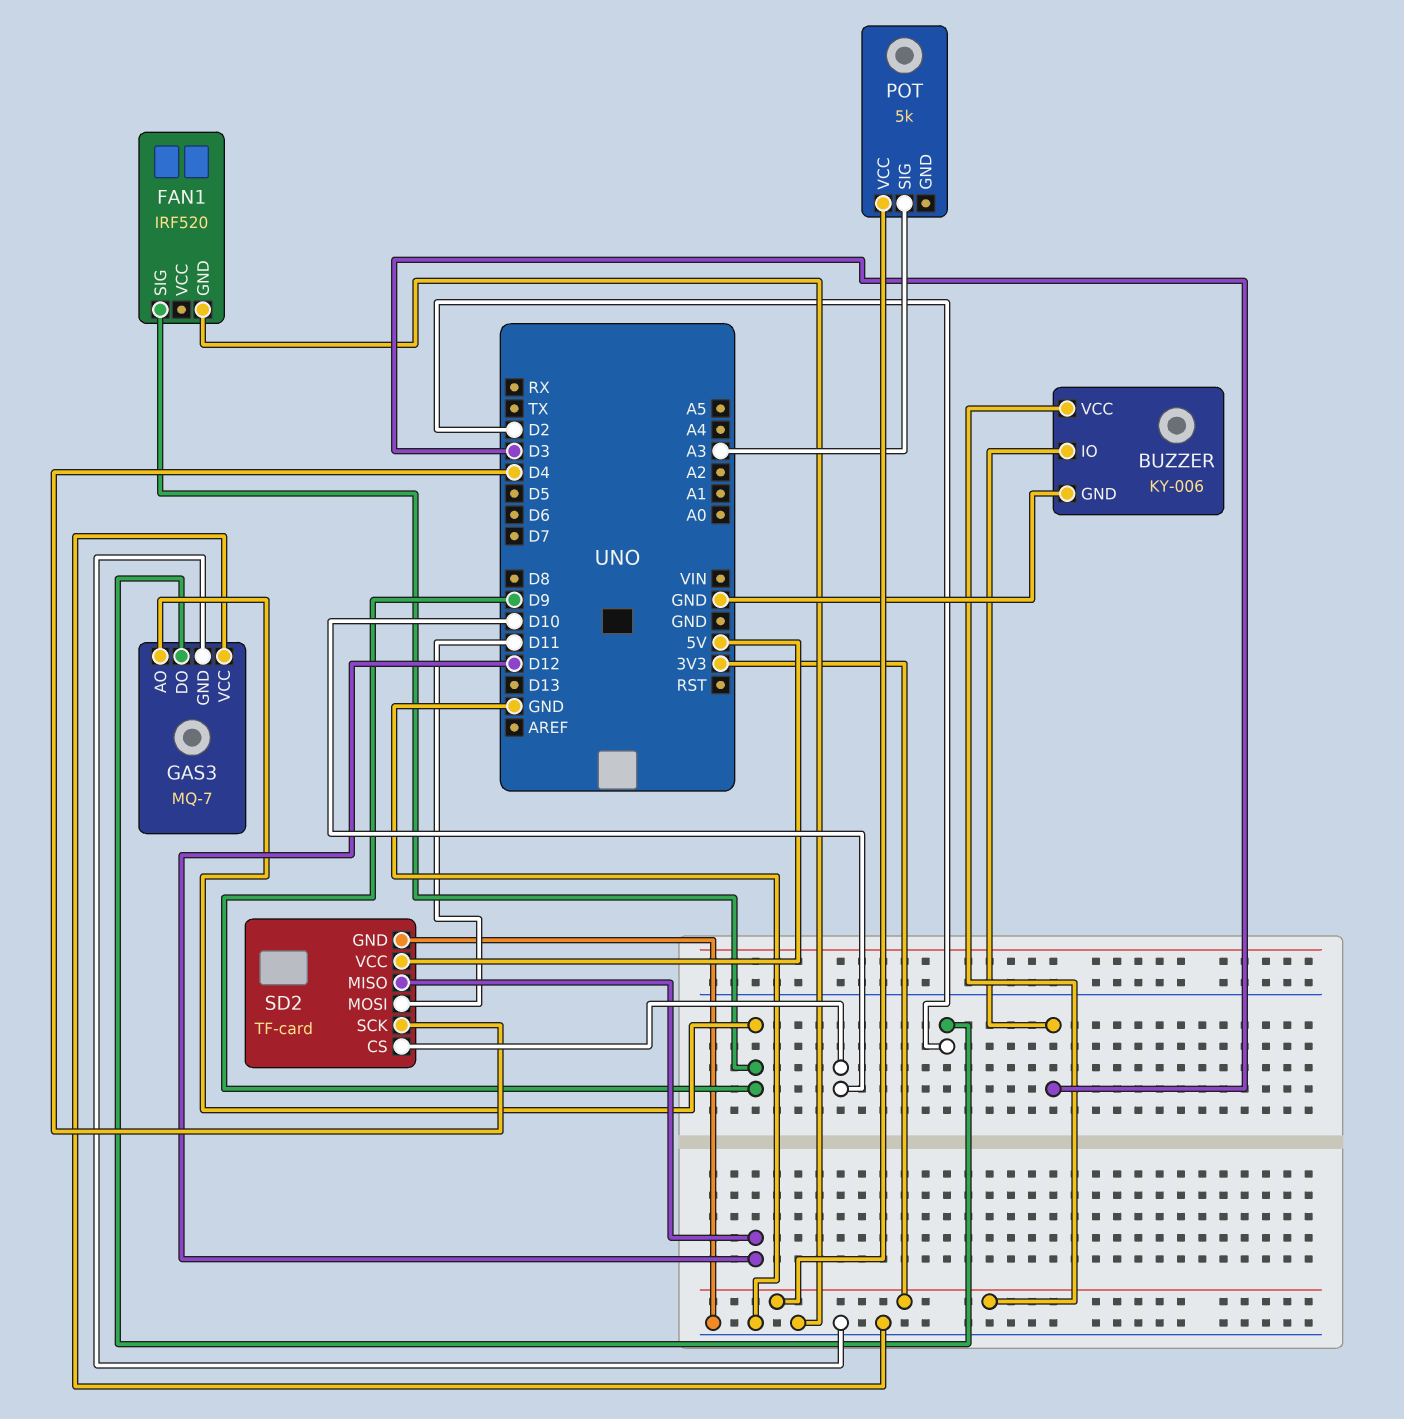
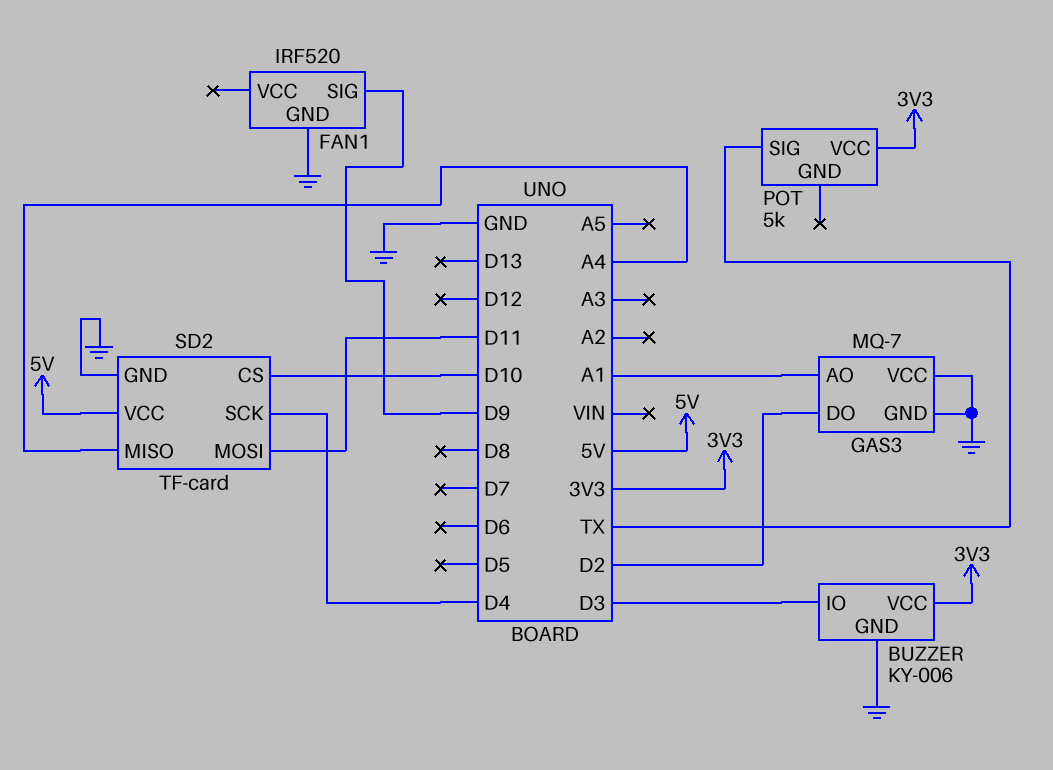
GAS3 pin AO: D9 -> A1
POT pin SIG: A3 -> TX
SD2 pin MISO: D12 -> A4

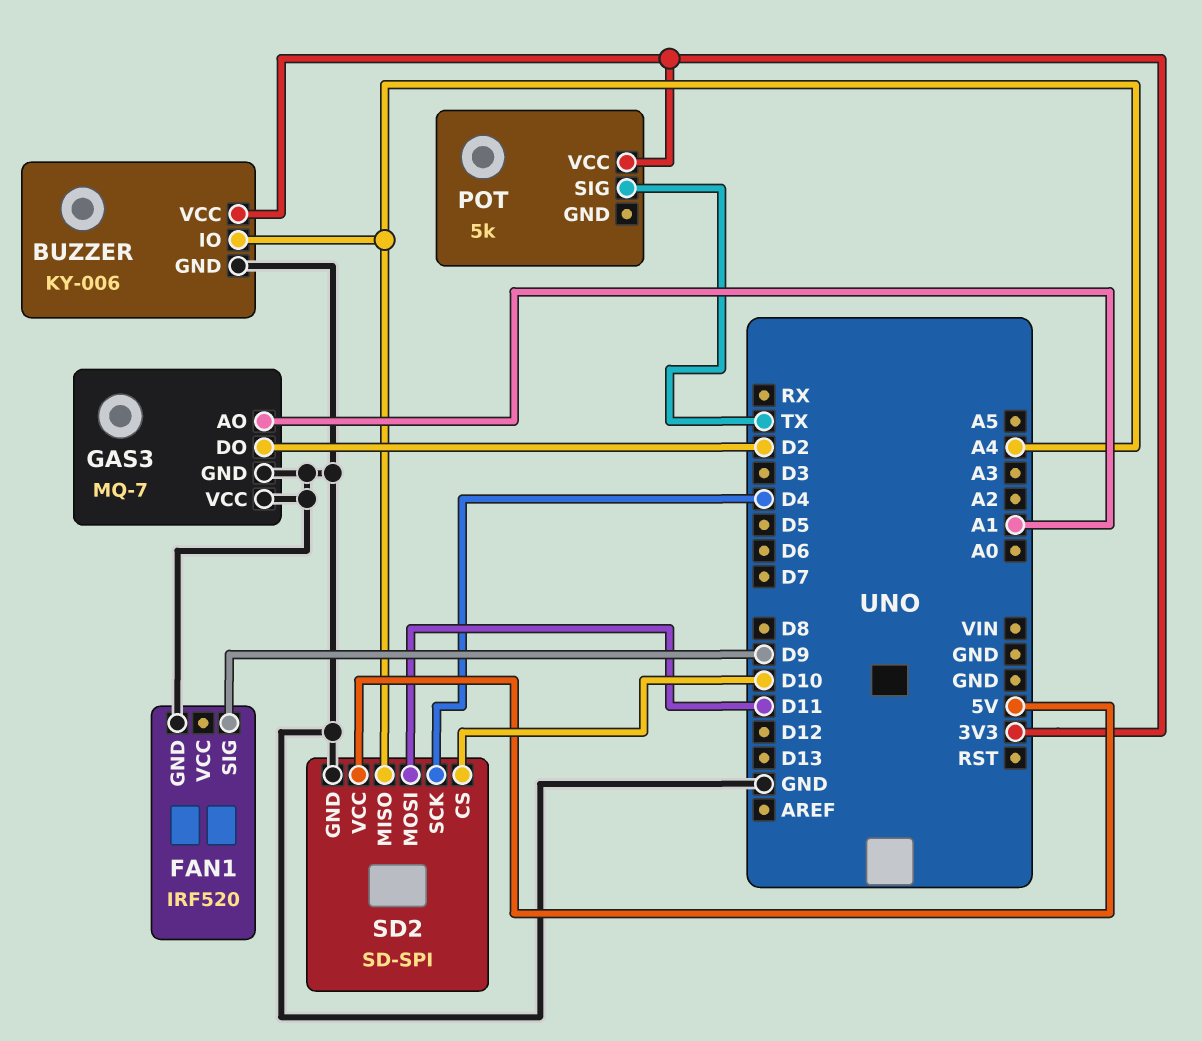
BUZZER pin IO: D3 -> A4
SD2: TF-card -> SD-SPI

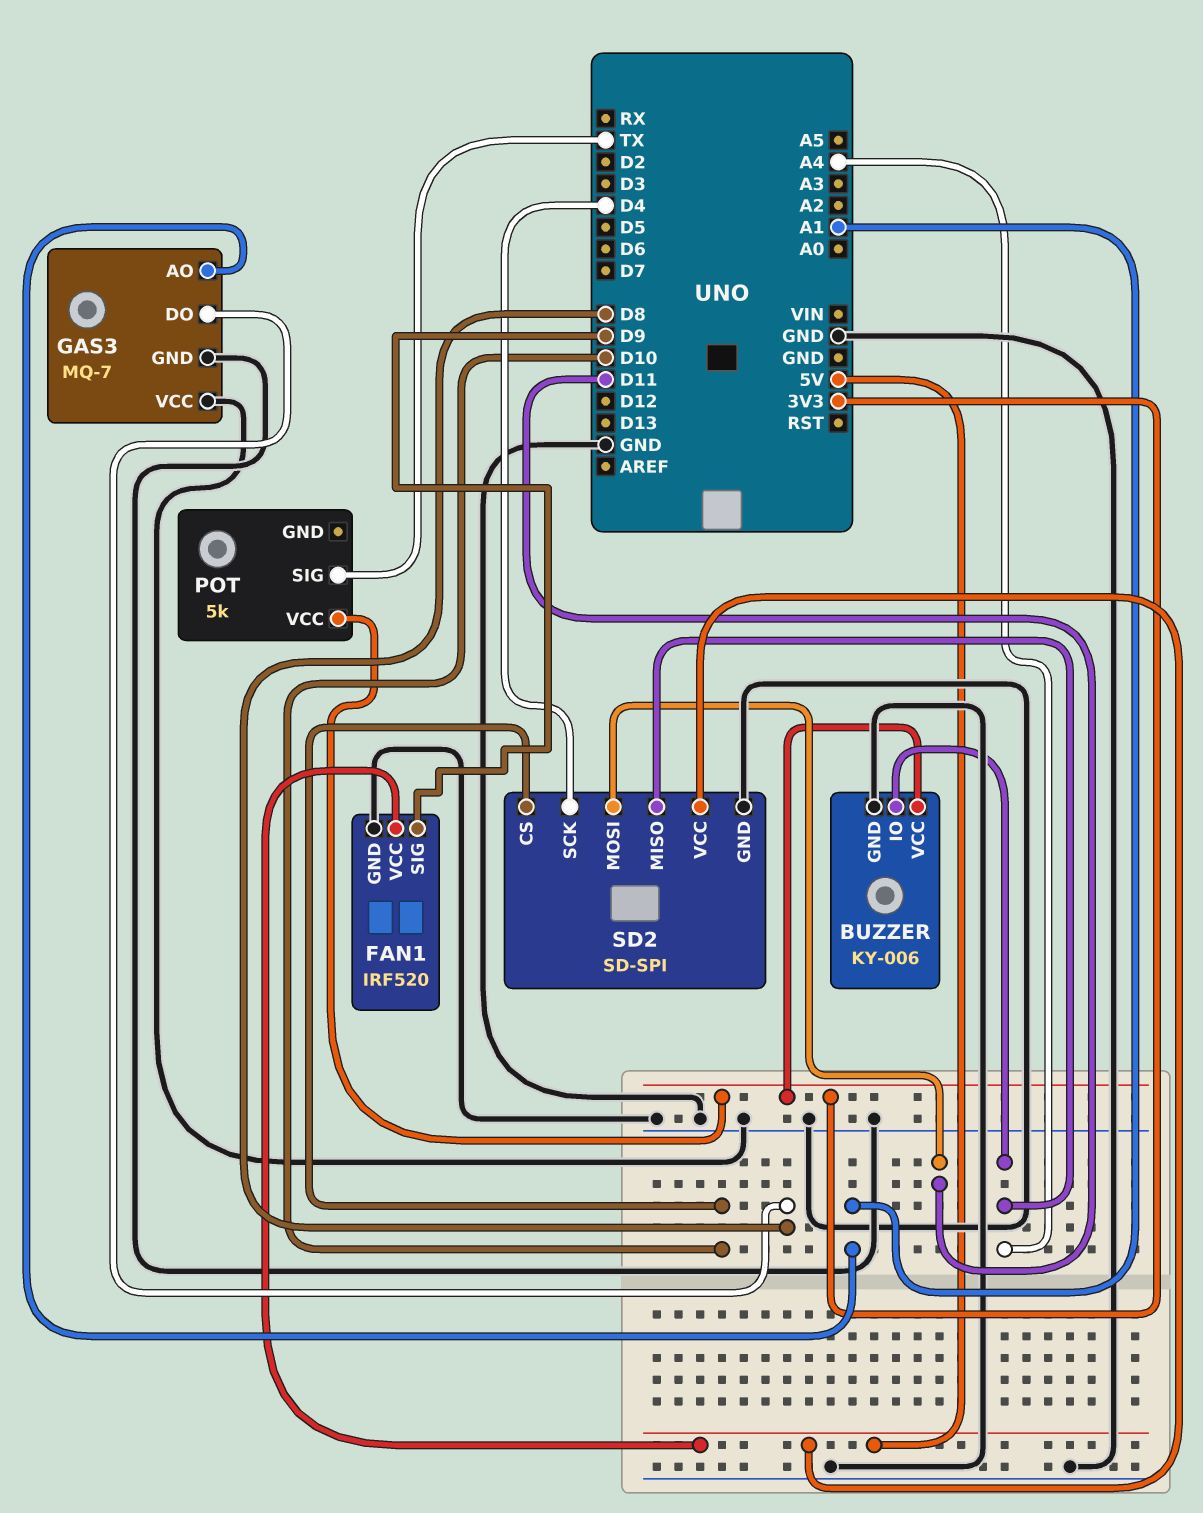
FAN1 pin VCC: none -> 5V
GAS3 pin DO: D2 -> D8

